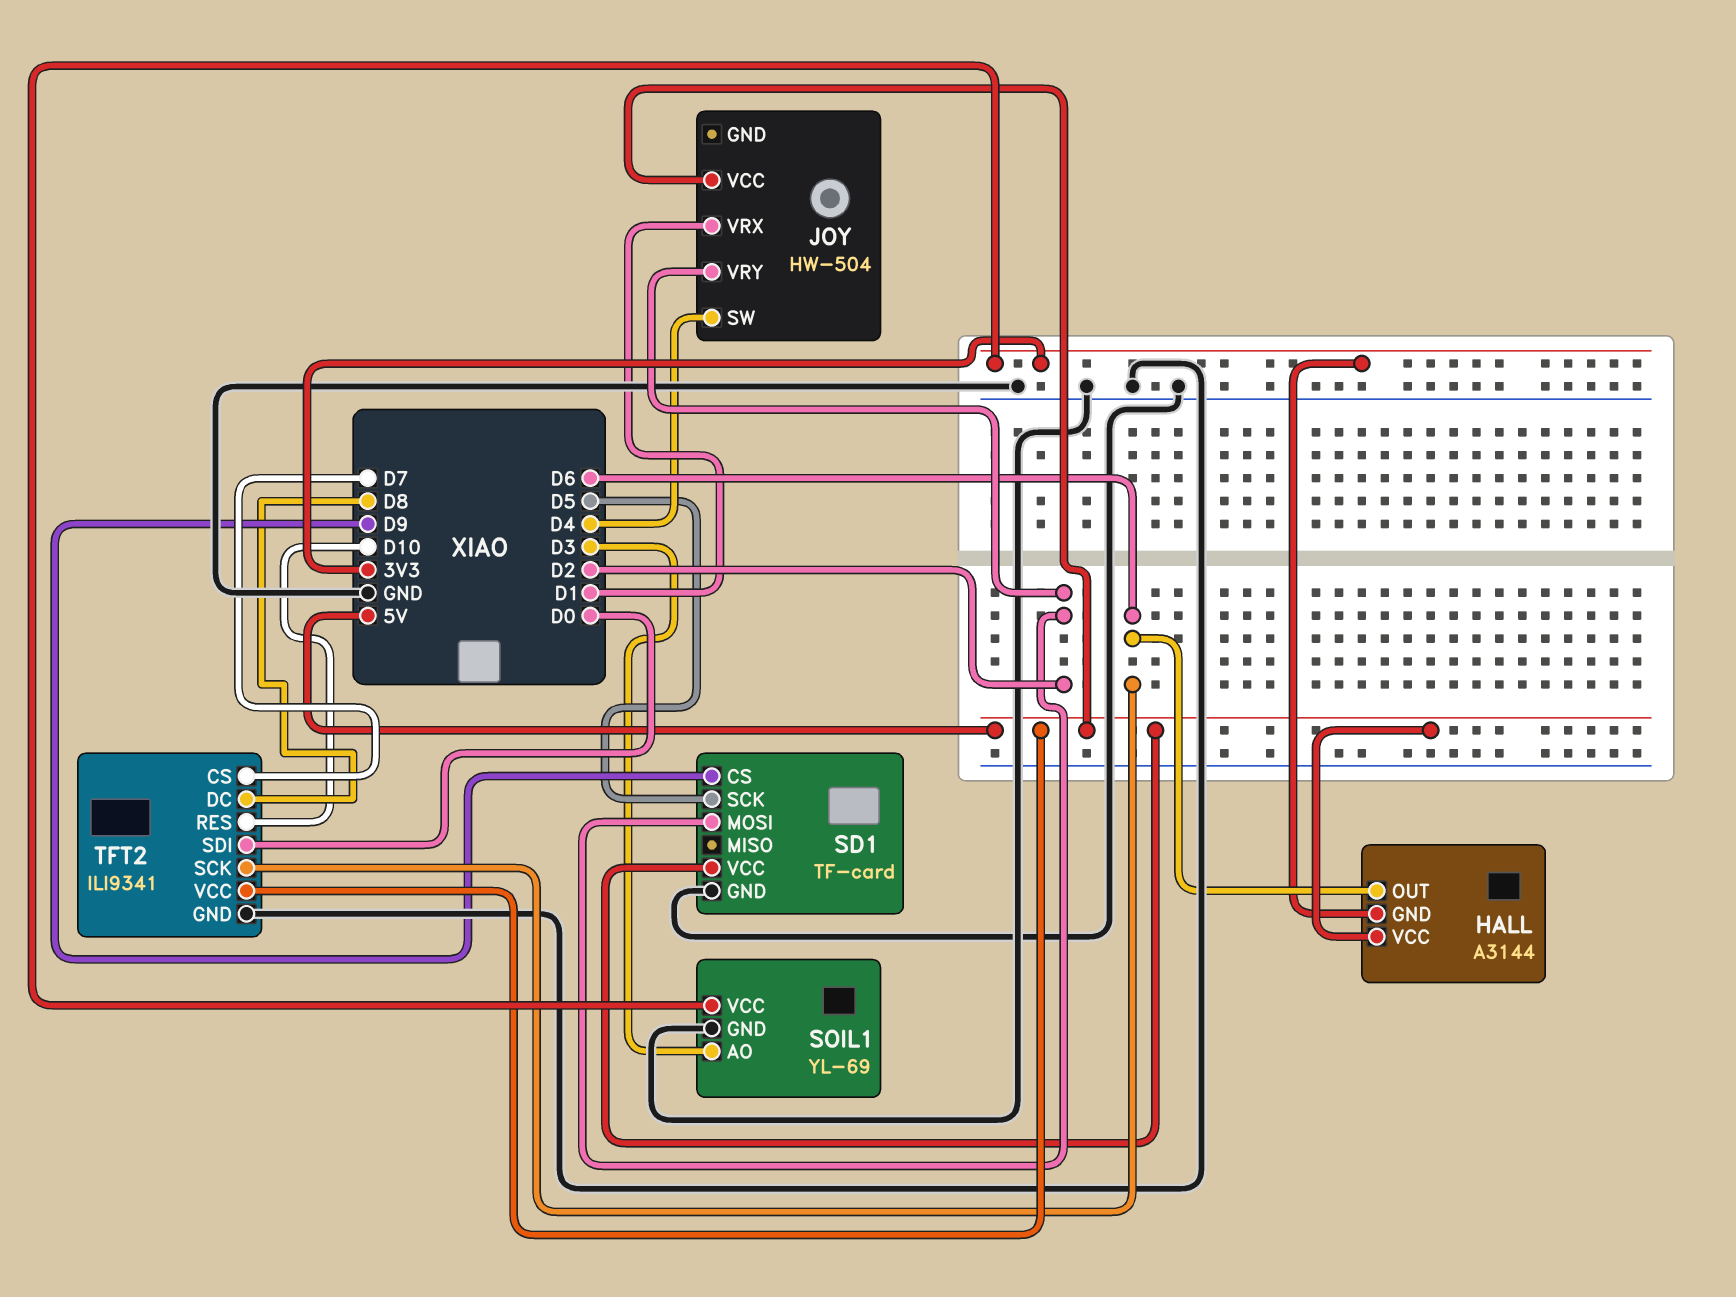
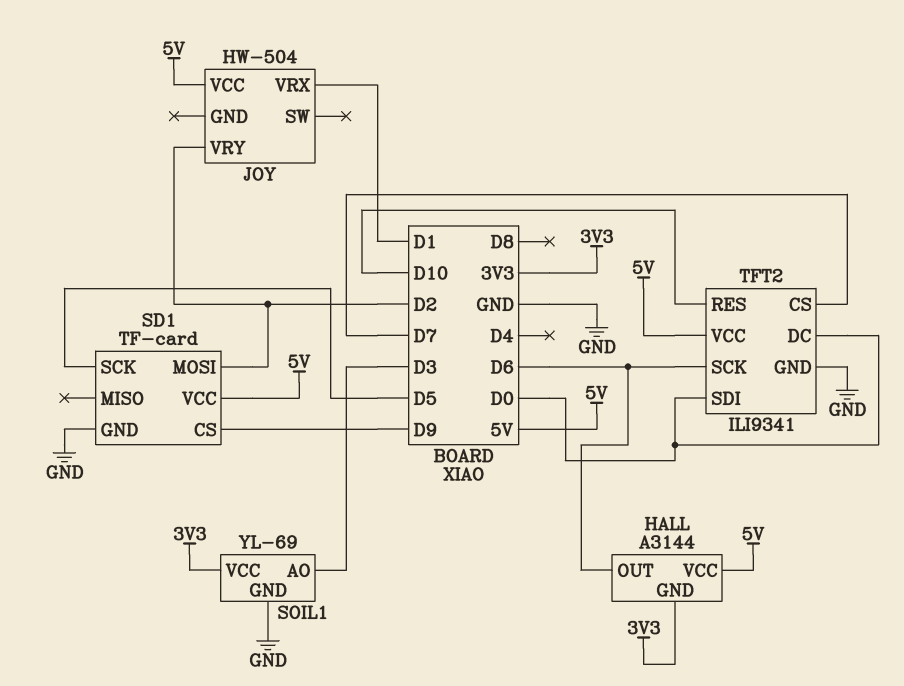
JOY pin SW: D4 -> none
TFT2 pin DC: D8 -> D0

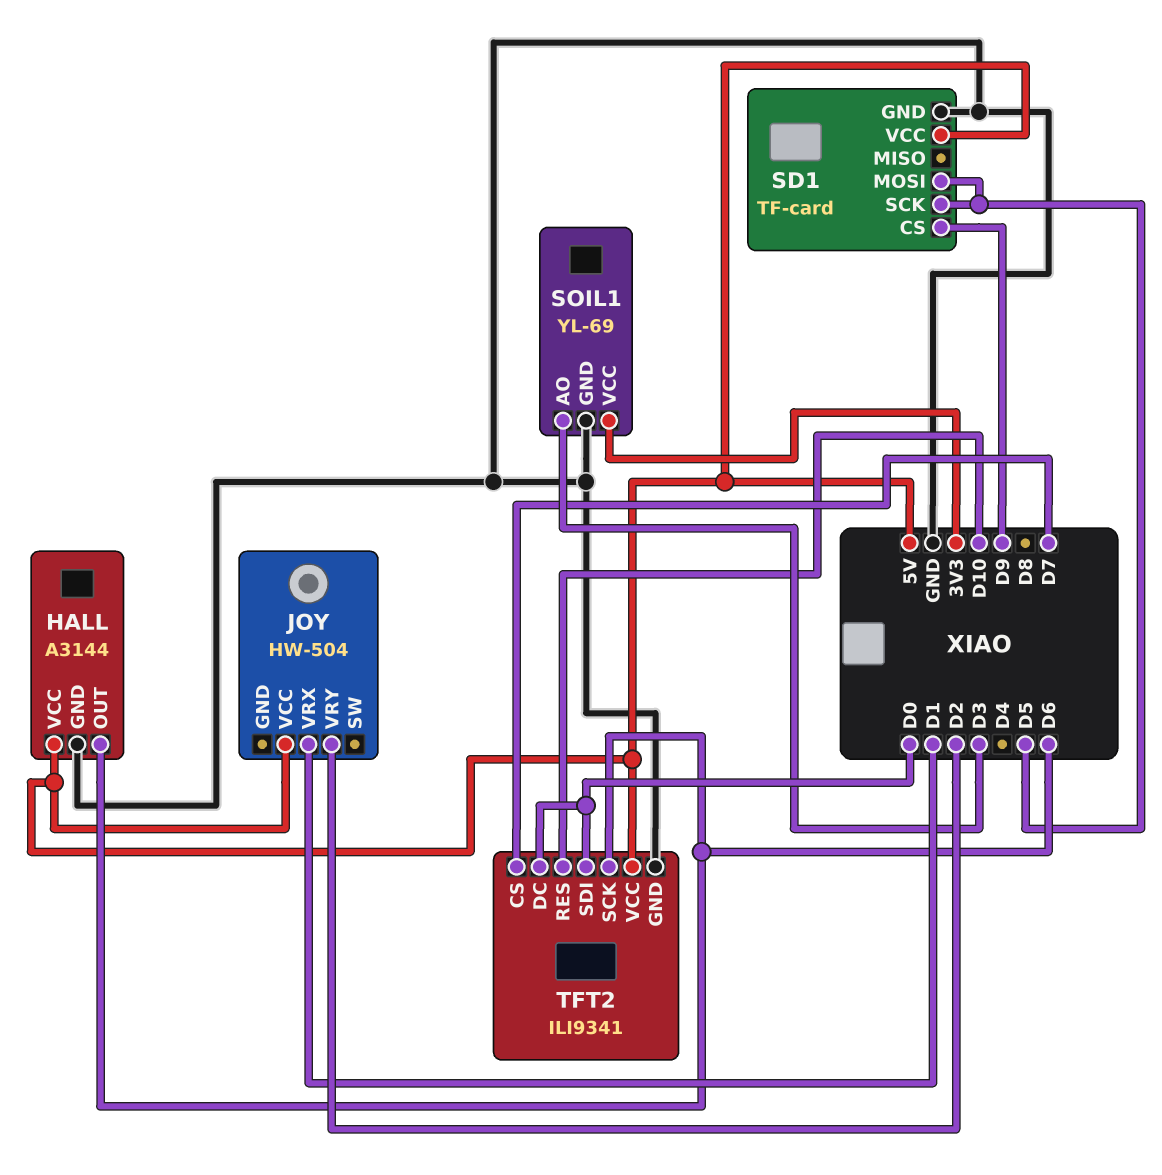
HALL pin GND: 3V3 -> GND
SD1 pin MOSI: D2 -> D5

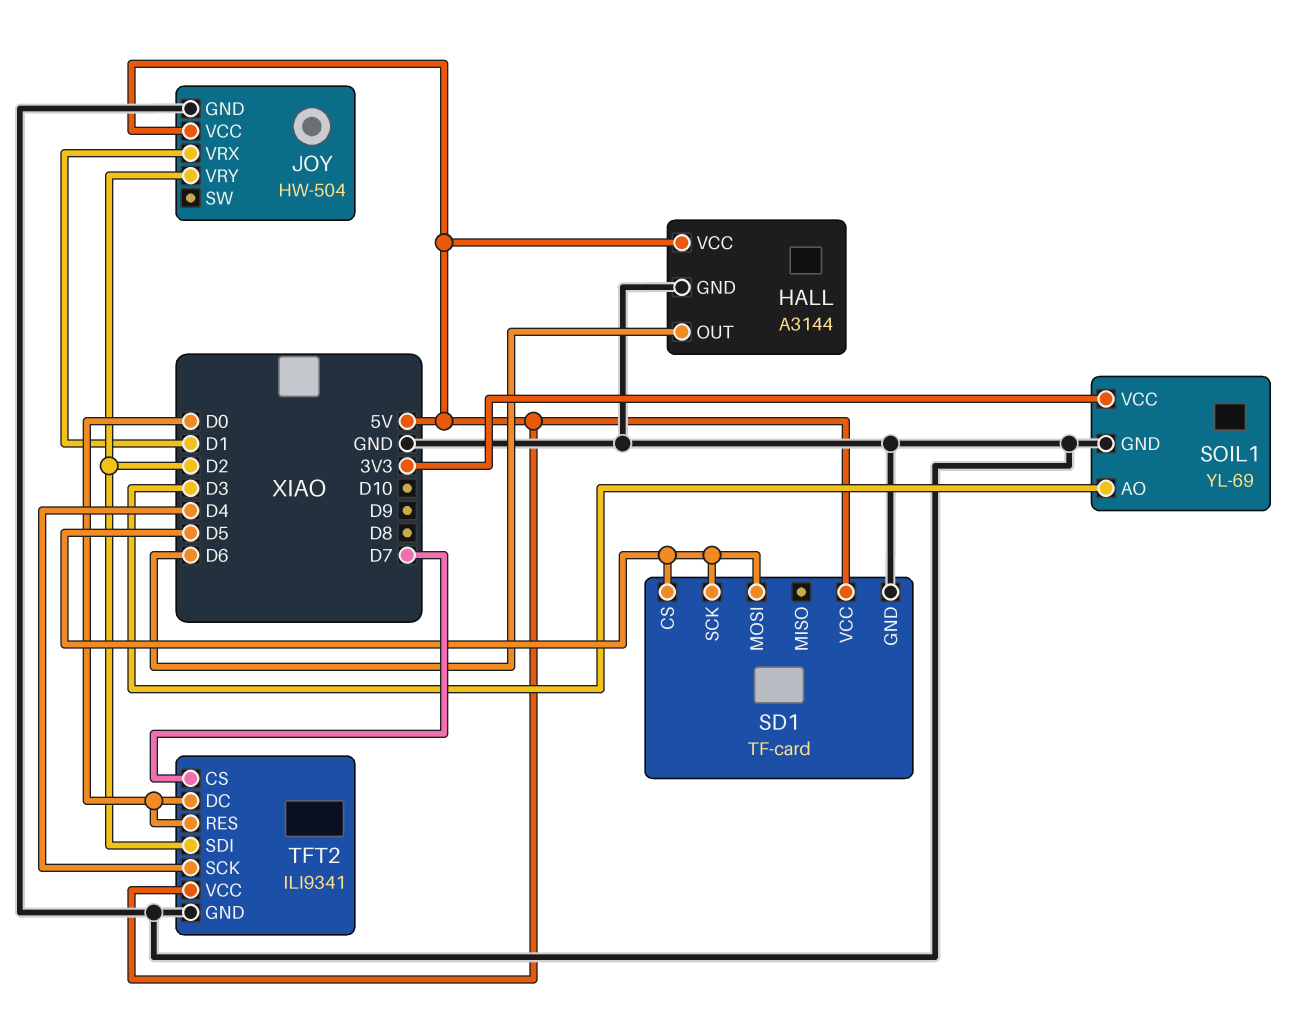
JOY pin GND: none -> GND
SD1 pin CS: D9 -> D5
TFT2 pin RES: D10 -> D0
TFT2 pin SCK: D6 -> D4
TFT2 pin SDI: D0 -> D2

